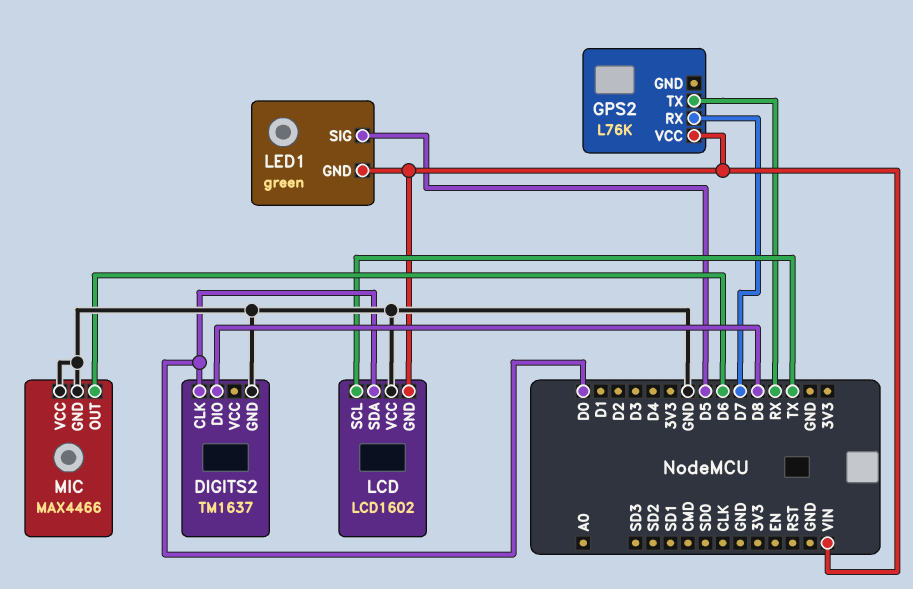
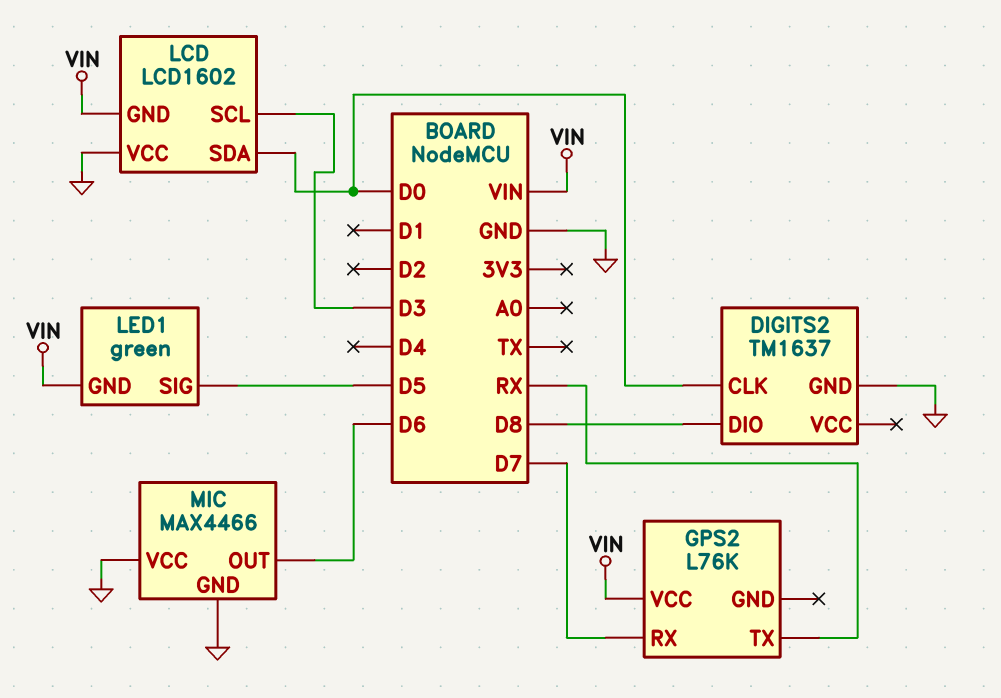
LCD pin SCL: TX -> D3

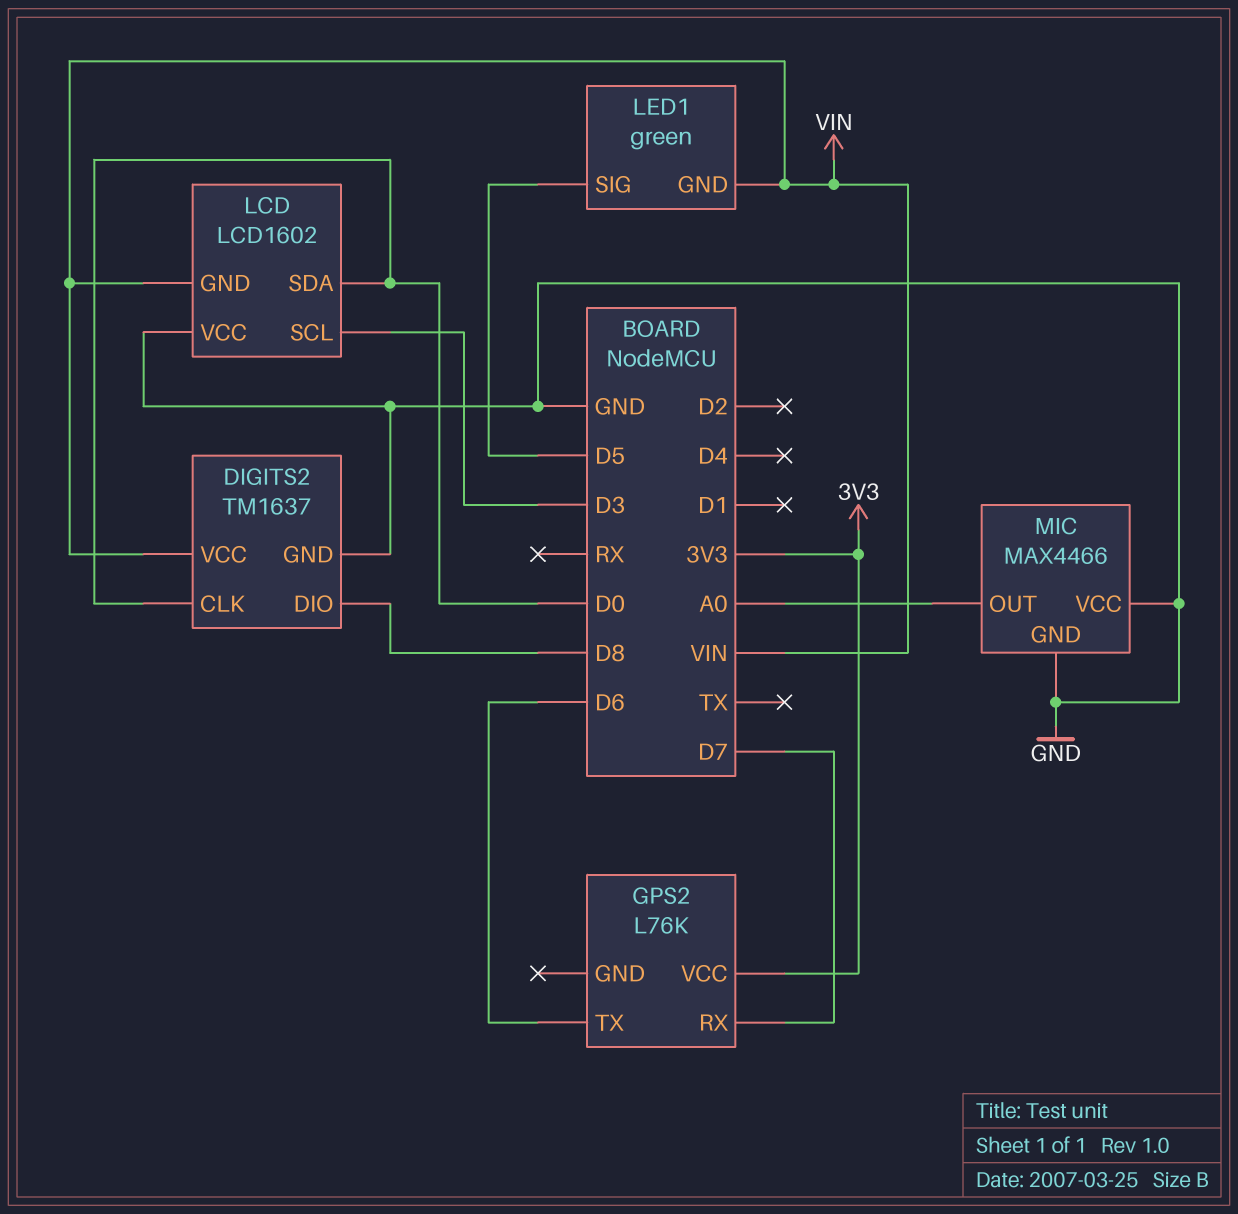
DIGITS2 pin VCC: none -> VIN
GPS2 pin TX: RX -> D6
GPS2 pin VCC: VIN -> 3V3
MIC pin OUT: D6 -> A0

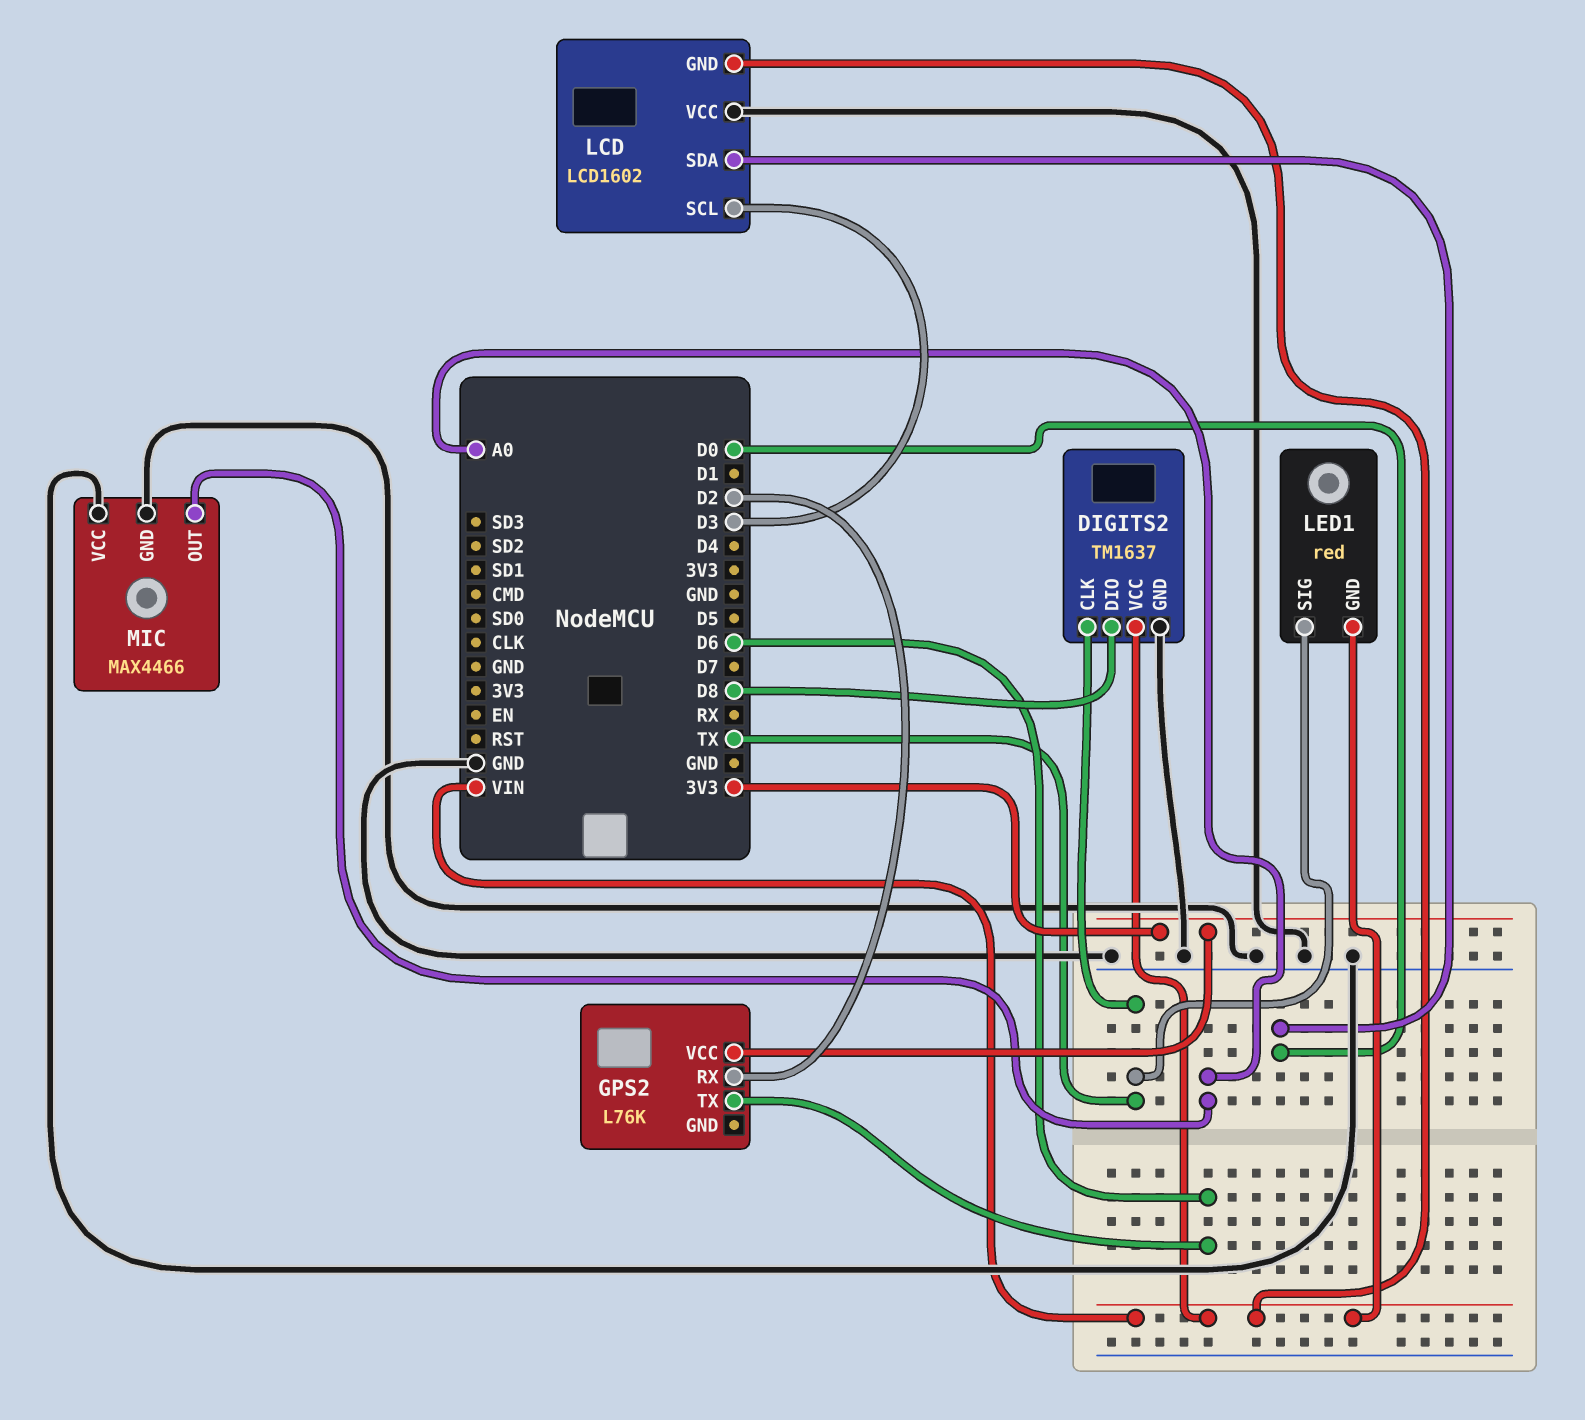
DIGITS2 pin CLK: D0 -> TX
GPS2 pin RX: D7 -> D2
LED1: green -> red
LED1 pin SIG: D5 -> TX

